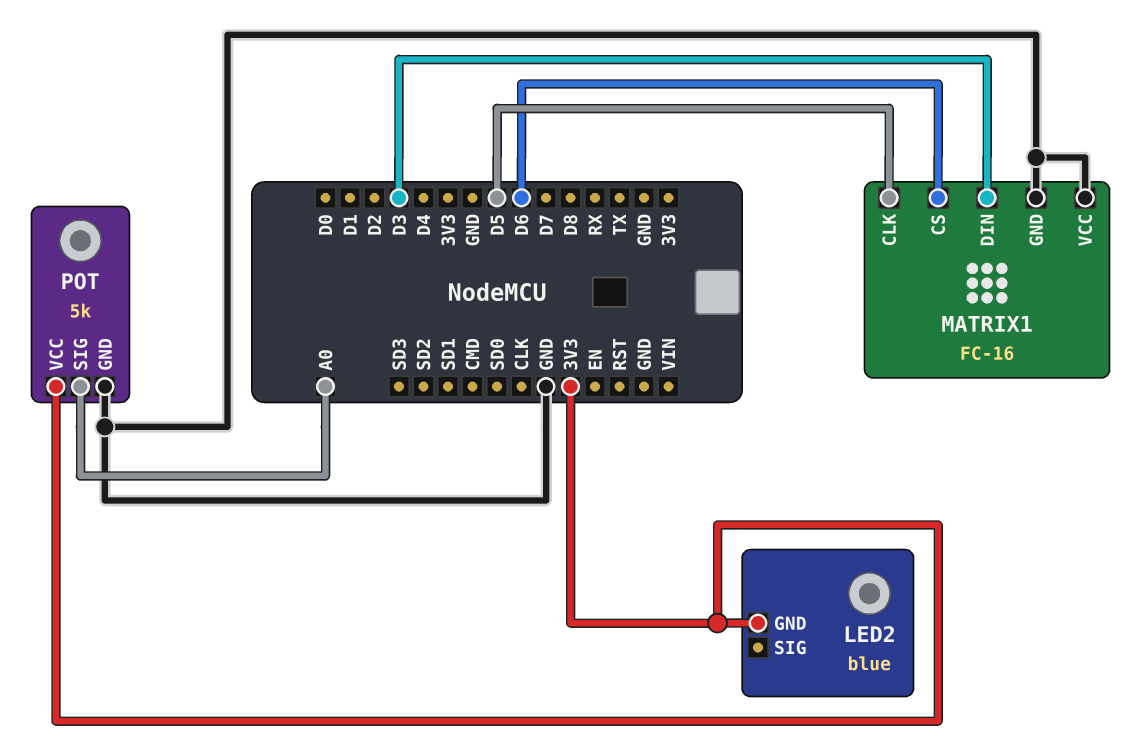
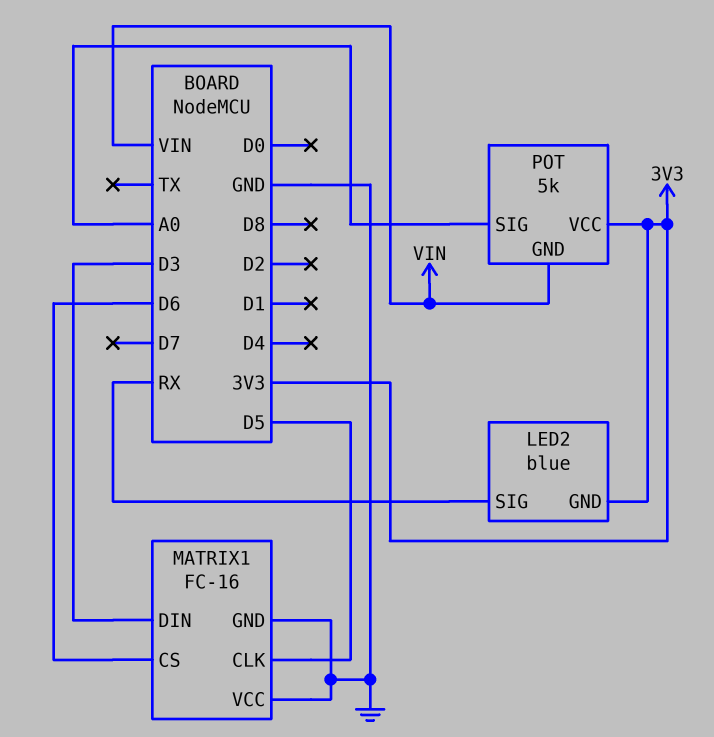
LED2 pin SIG: none -> RX
POT pin GND: GND -> VIN

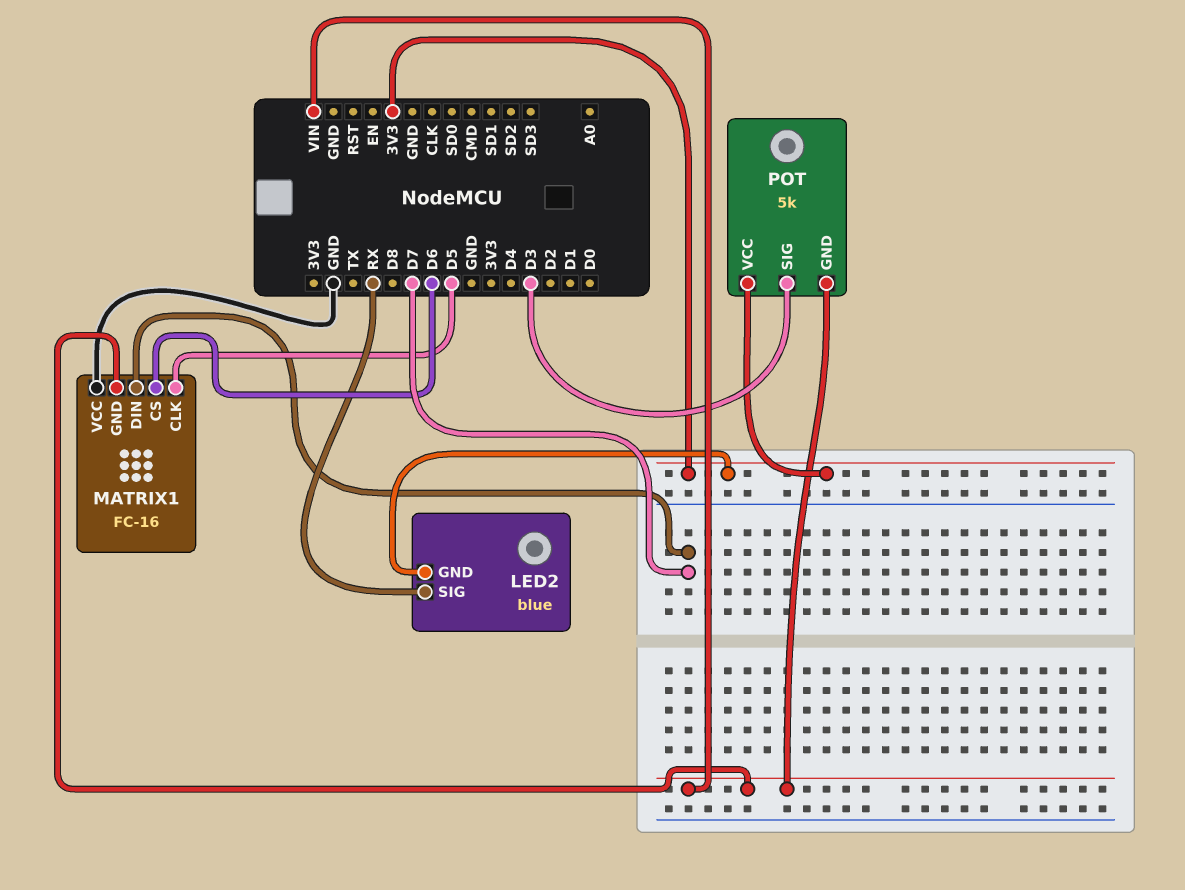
MATRIX1 pin DIN: D3 -> D7
MATRIX1 pin GND: GND -> VIN
POT pin SIG: A0 -> D3

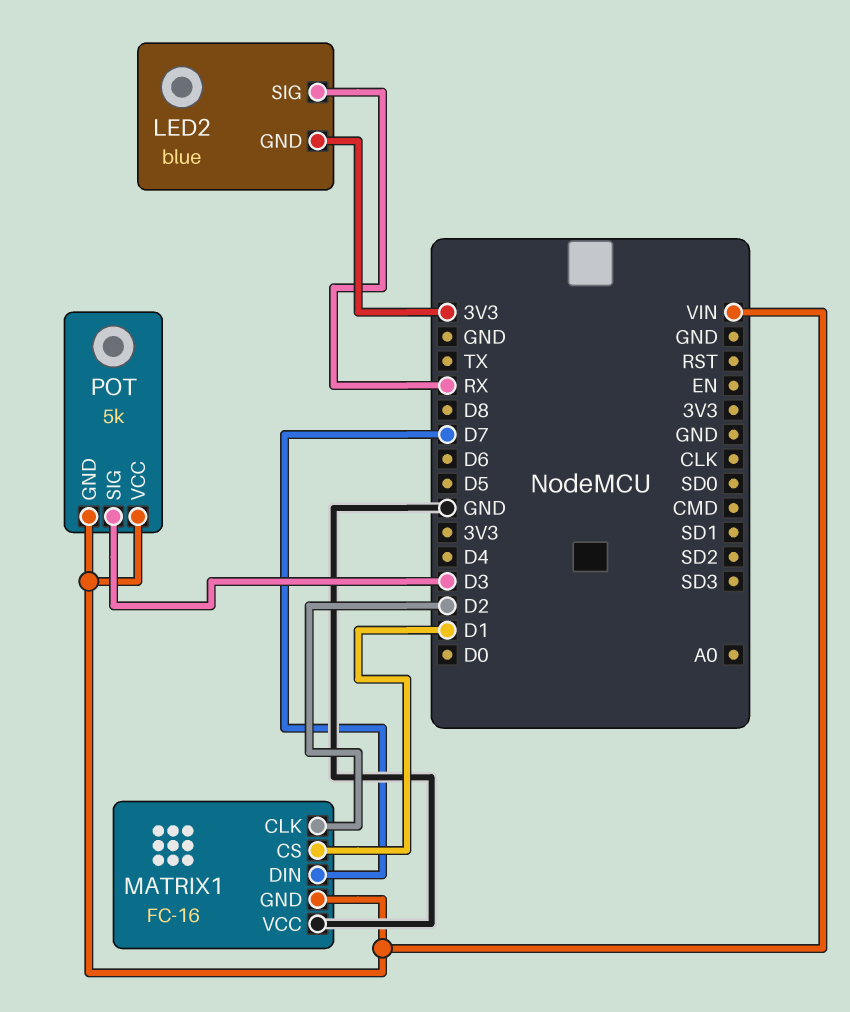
MATRIX1 pin CLK: D5 -> D2
MATRIX1 pin CS: D6 -> D1
POT pin VCC: 3V3 -> VIN

